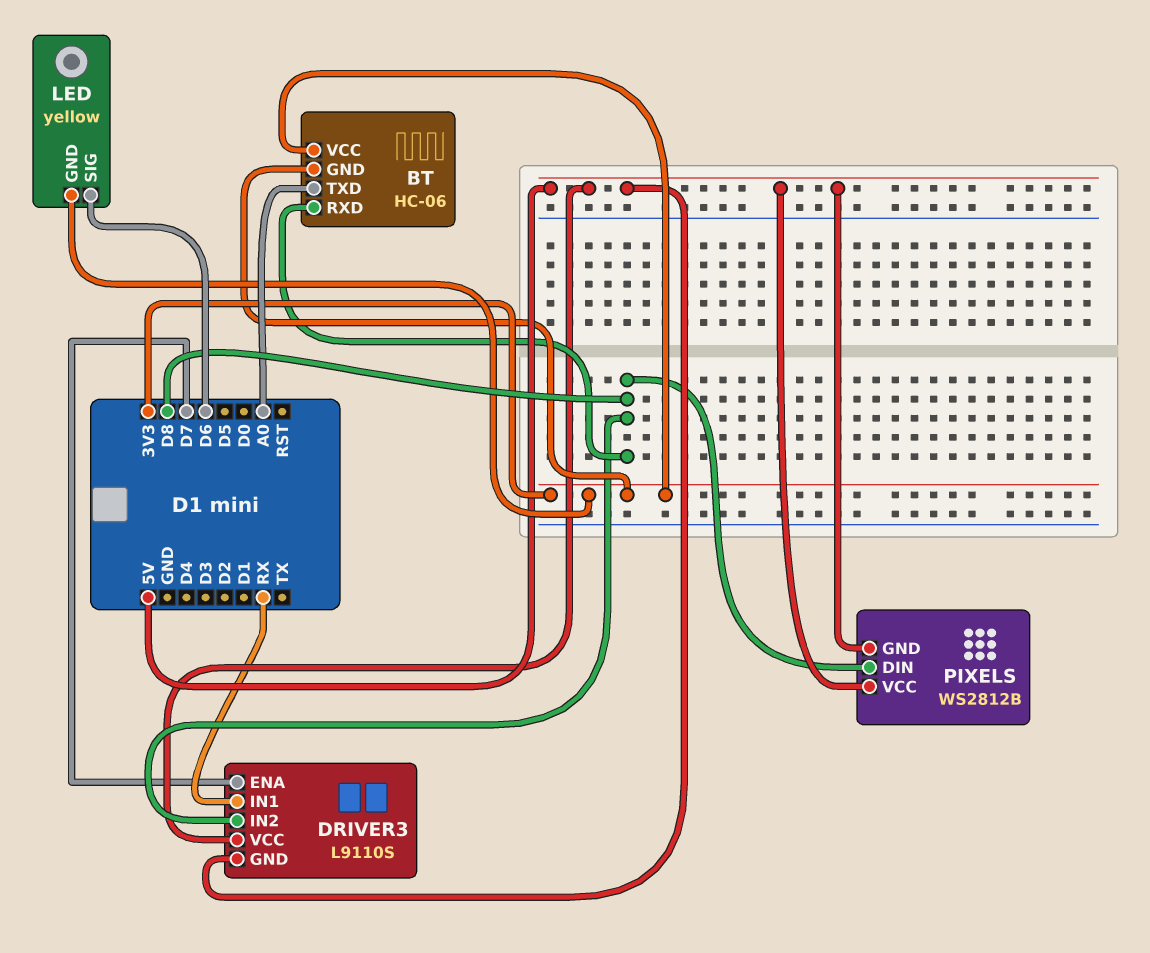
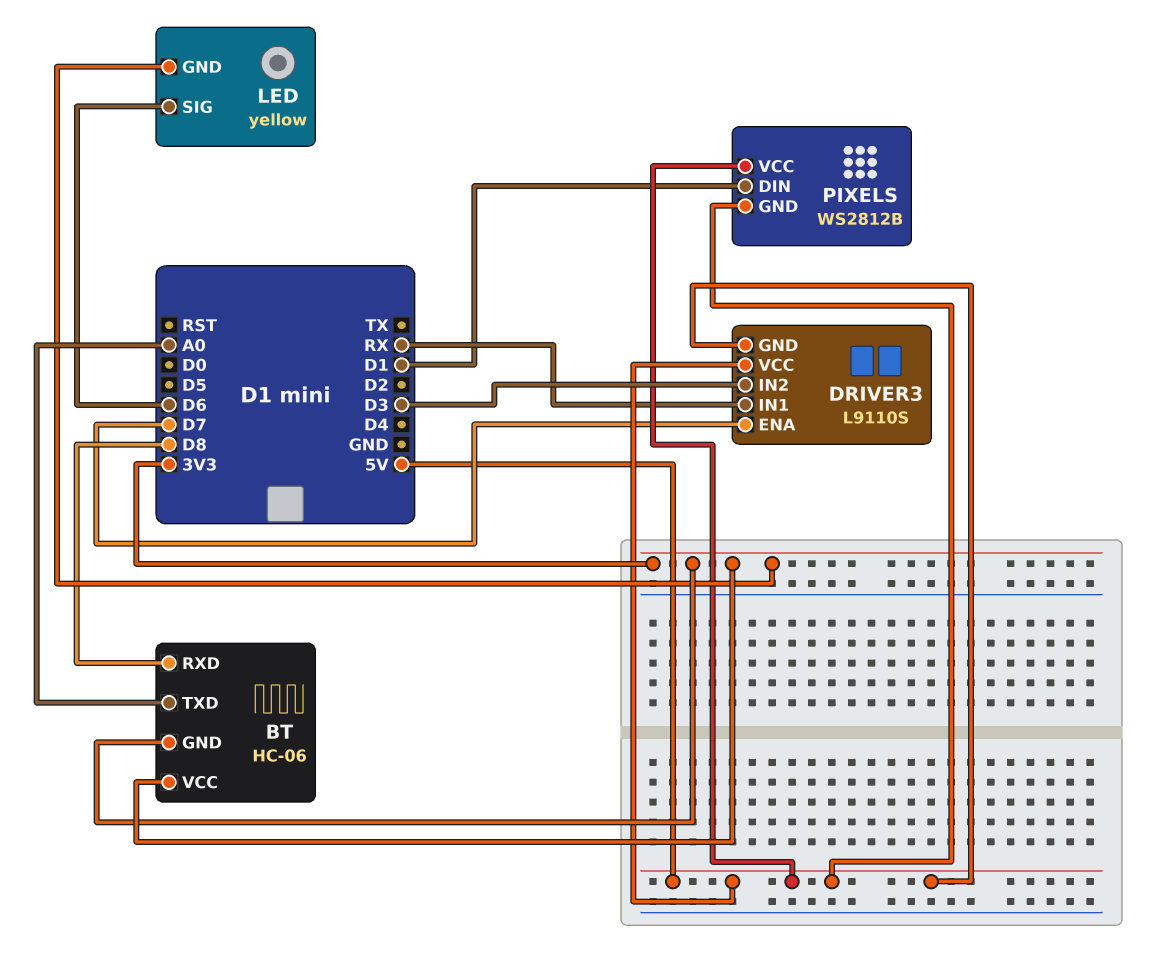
DRIVER3 pin IN2: D8 -> D3
PIXELS pin DIN: D8 -> D1

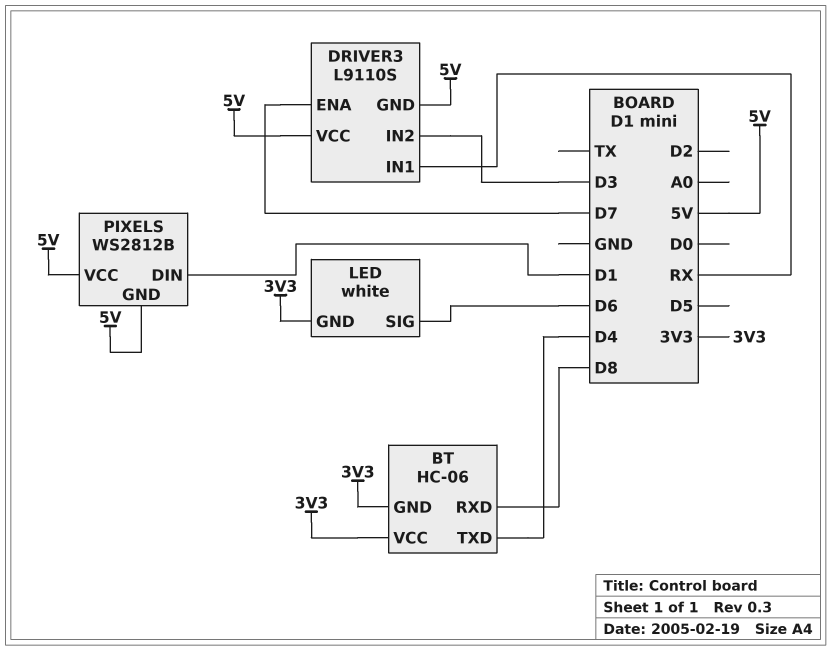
BT pin TXD: A0 -> D4
LED: yellow -> white

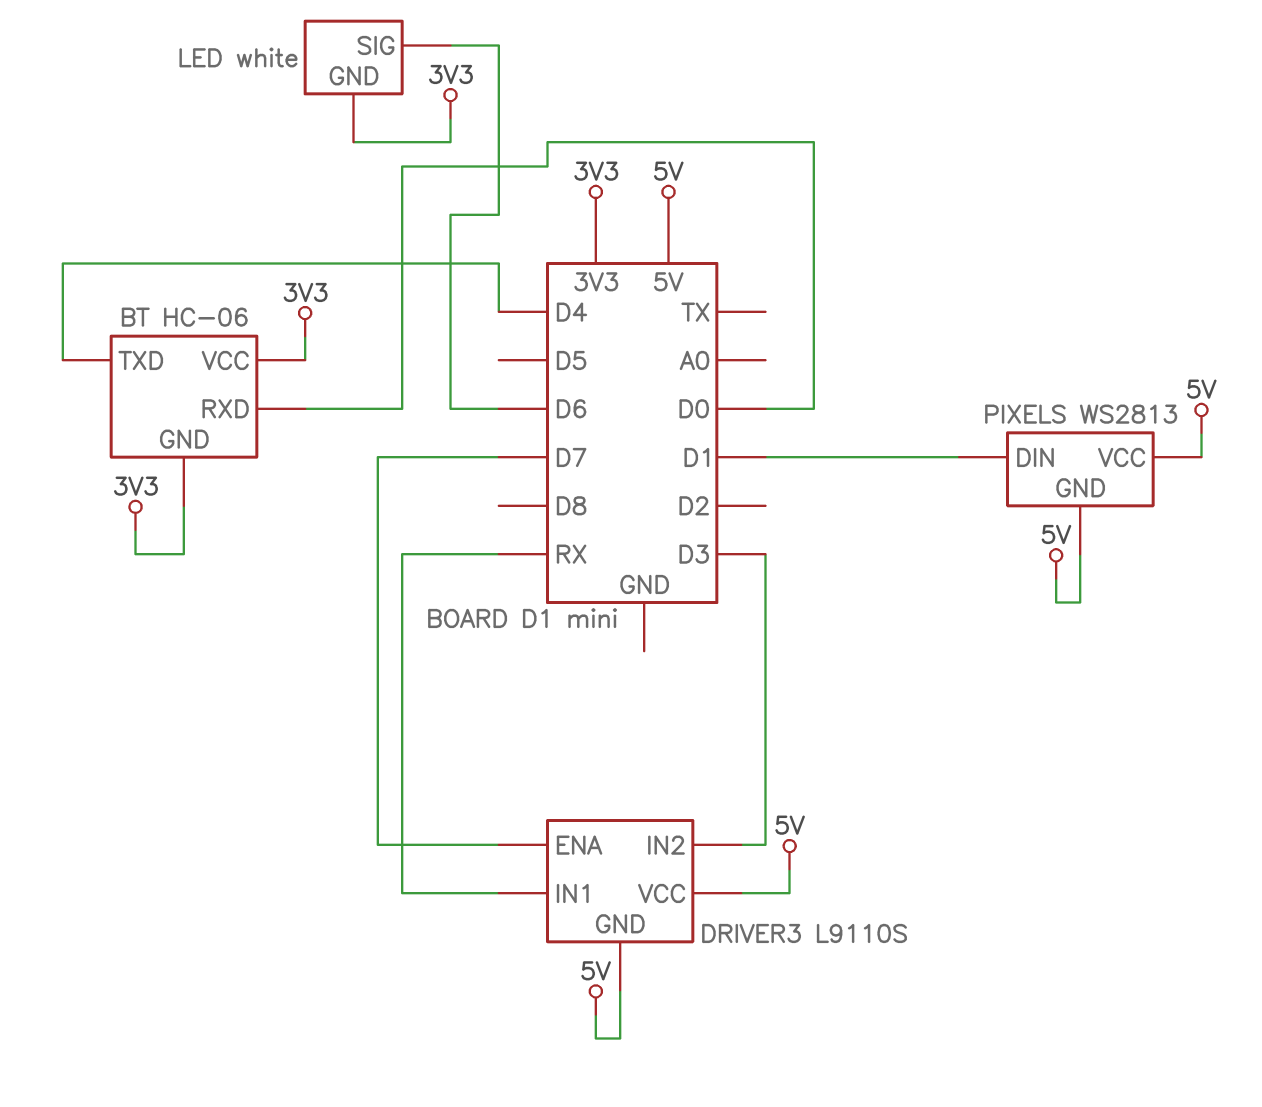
BT pin RXD: D8 -> D0
PIXELS: WS2812B -> WS2813

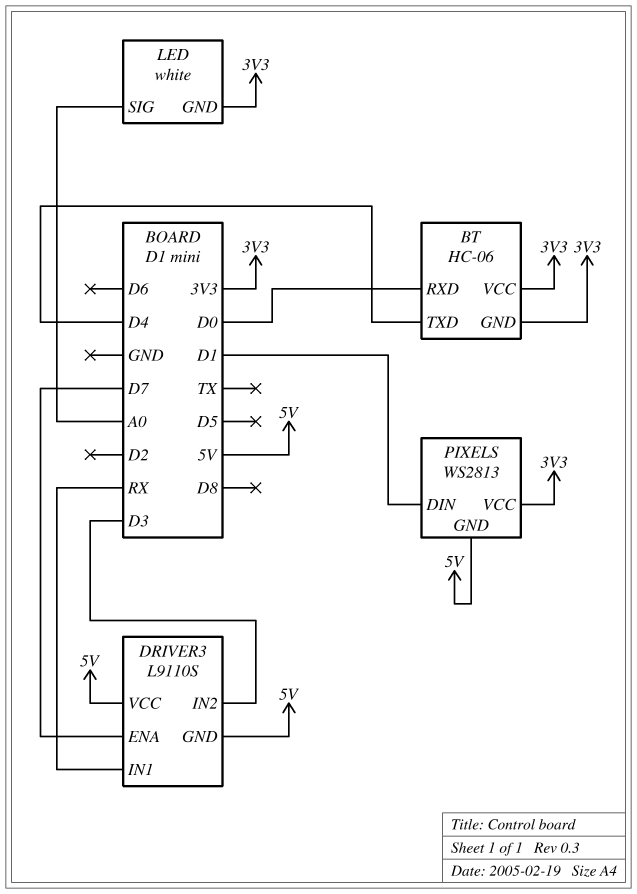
LED pin SIG: D6 -> A0
PIXELS pin VCC: 5V -> 3V3

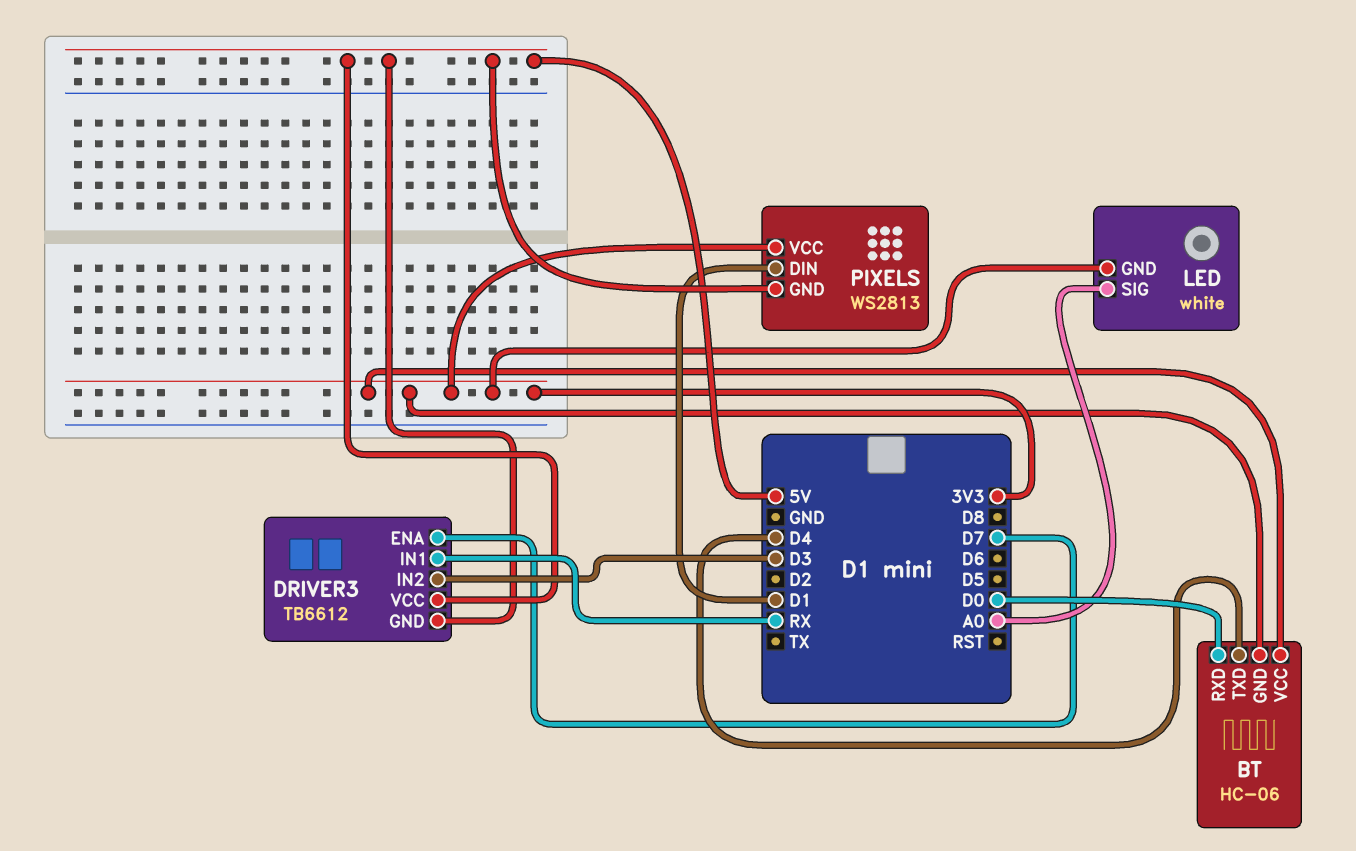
DRIVER3: L9110S -> TB6612

